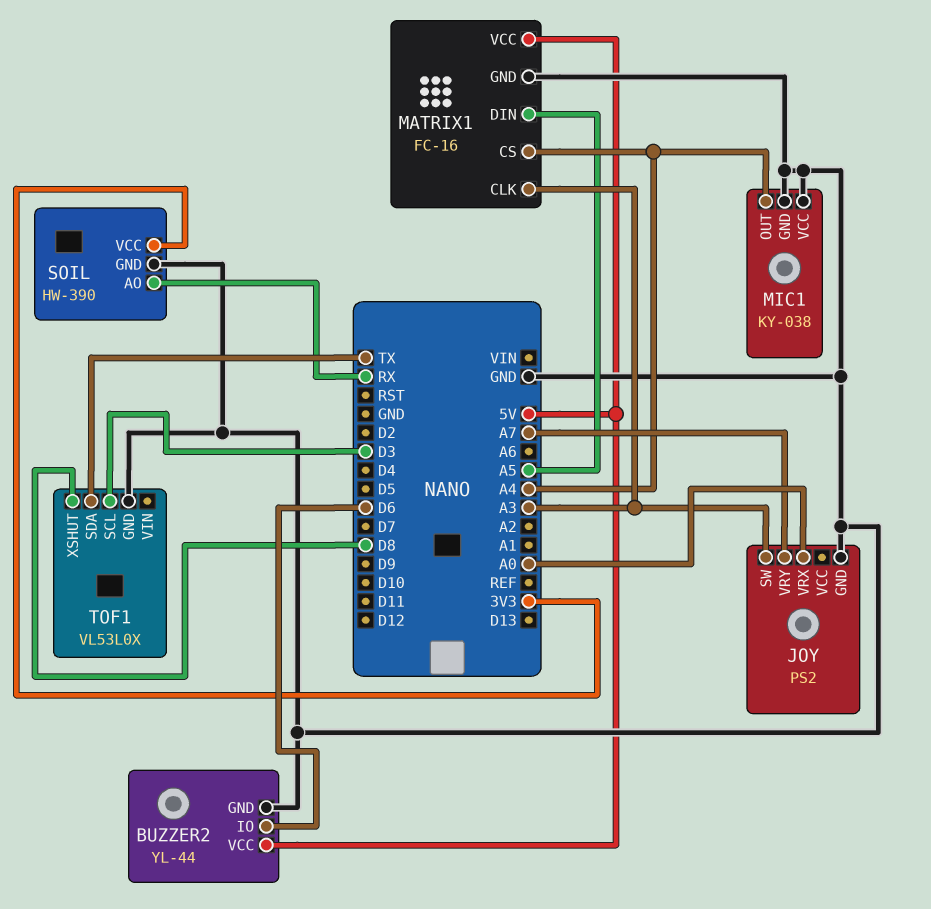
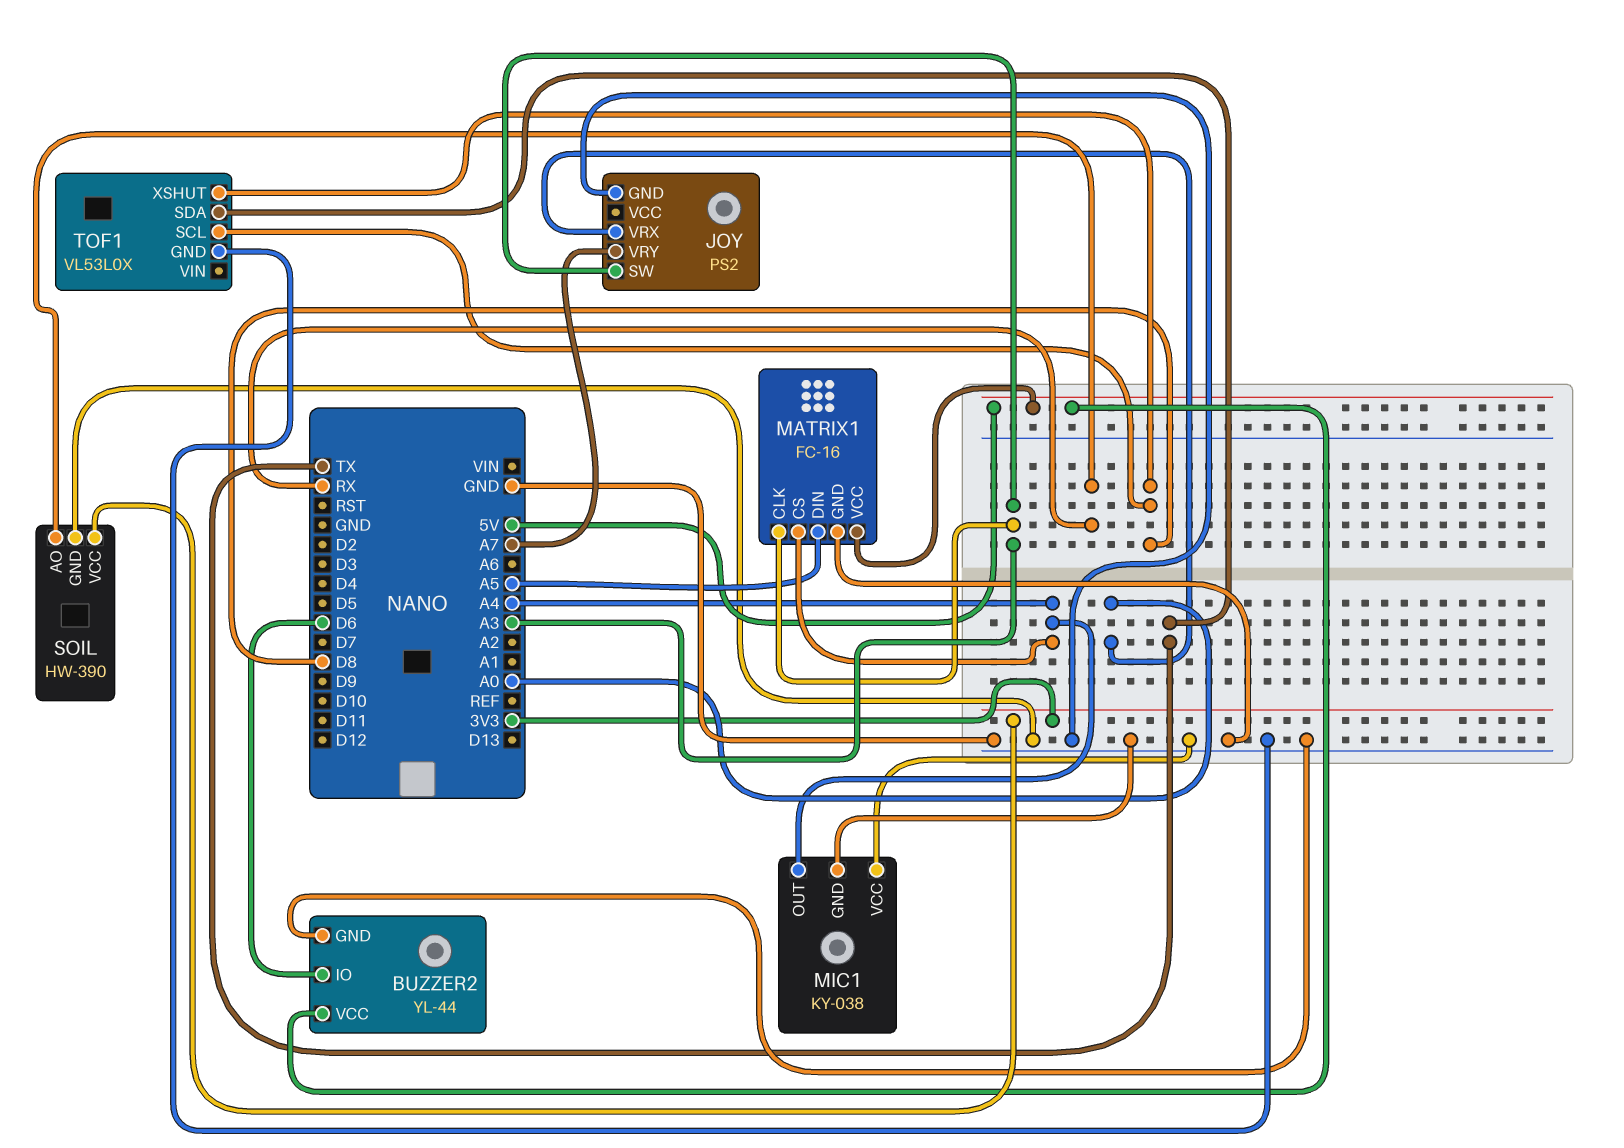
TOF1 pin SCL: D3 -> D8

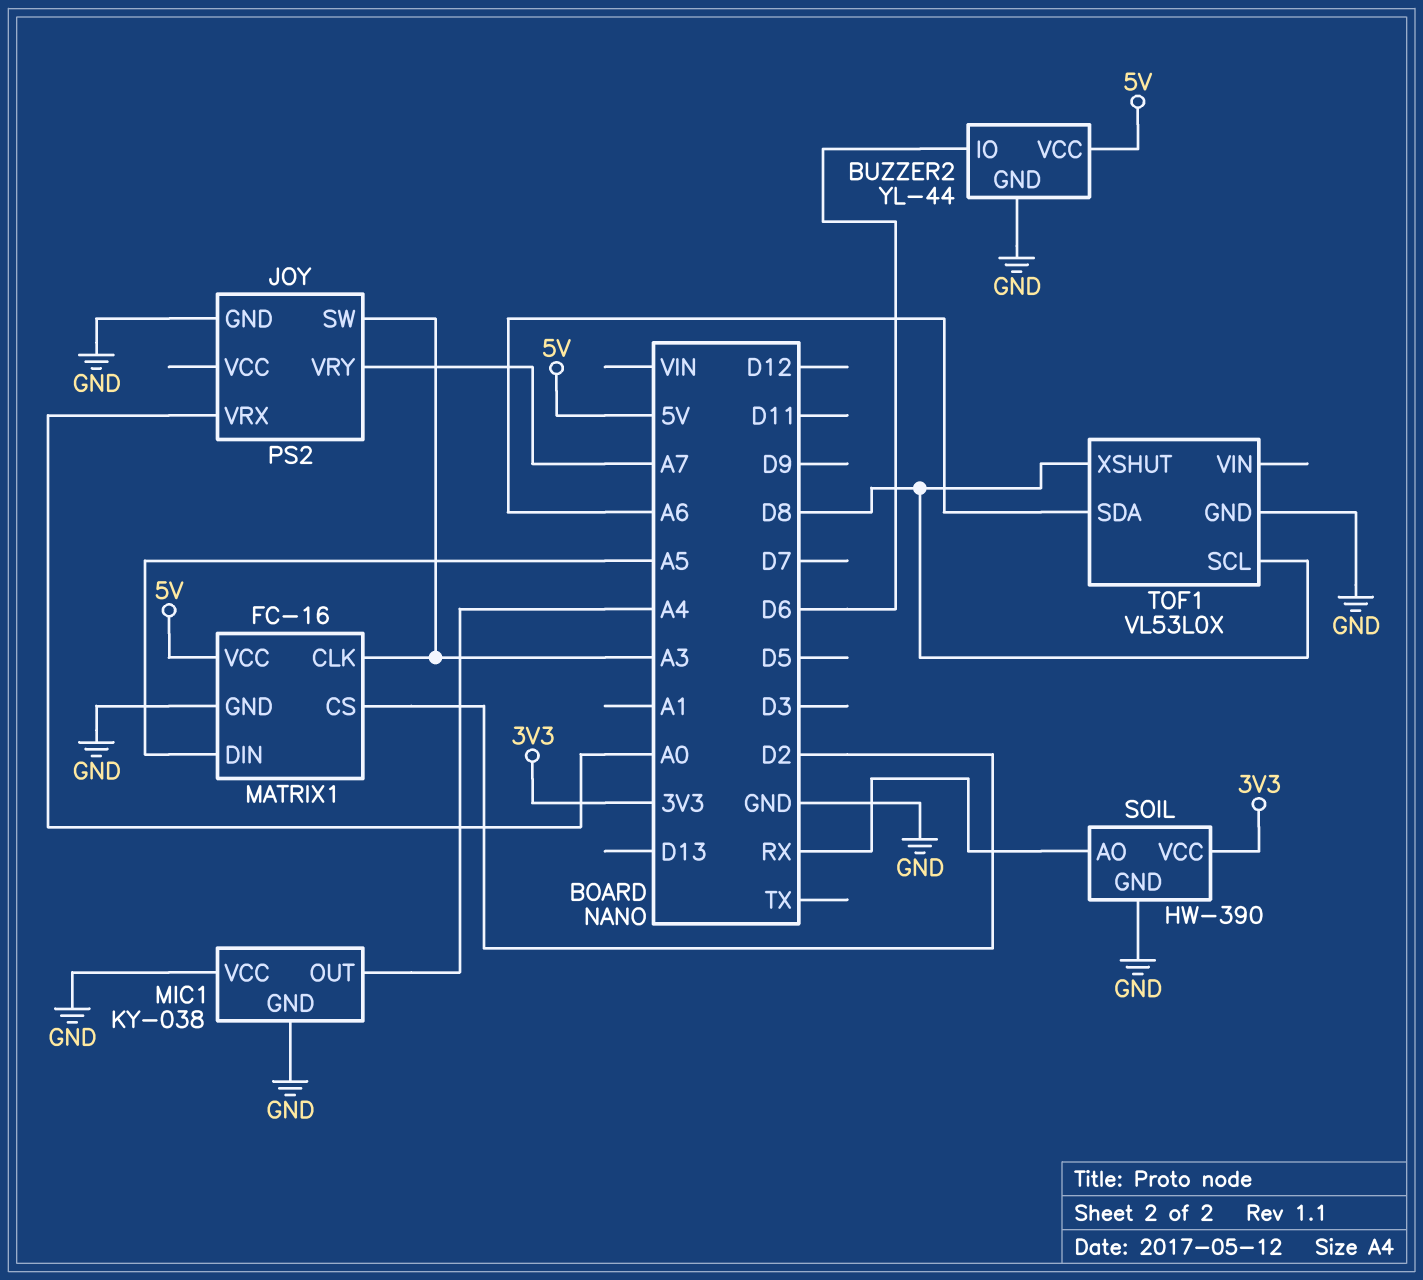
MATRIX1 pin CS: A4 -> D2
TOF1 pin SDA: TX -> A6

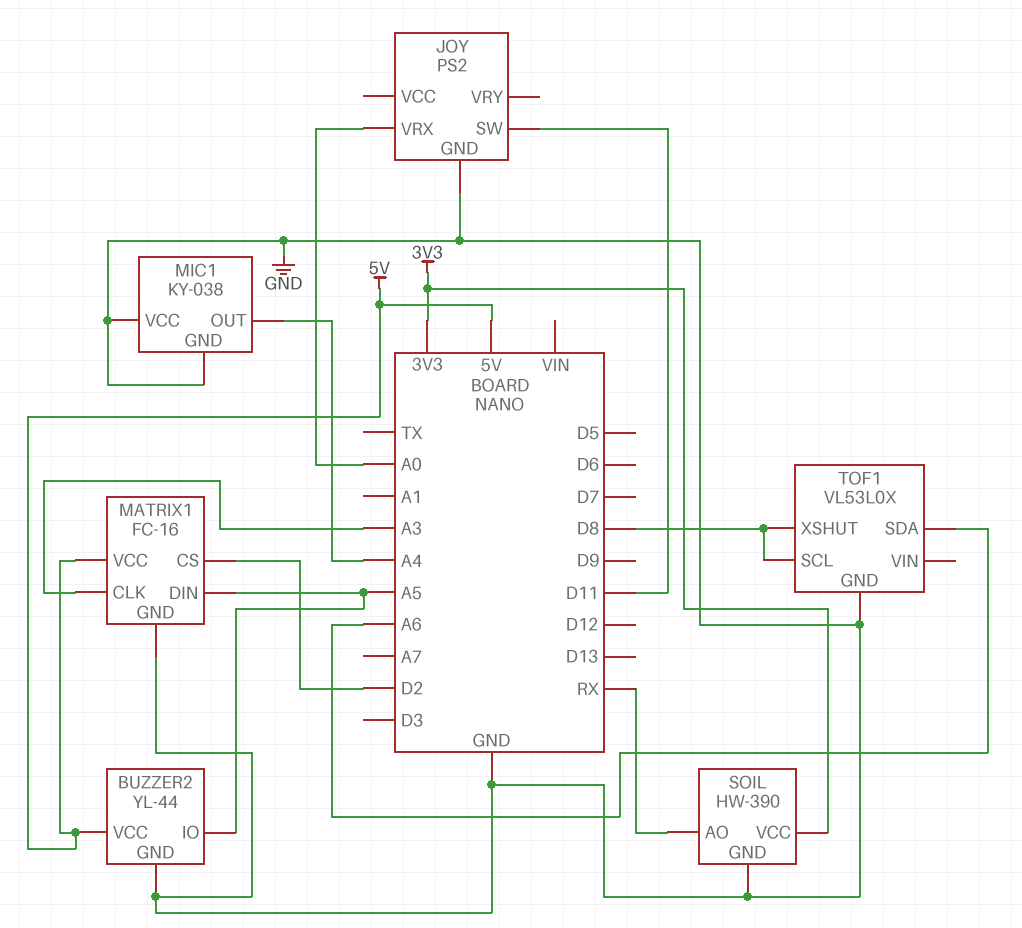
BUZZER2 pin IO: D6 -> A5
JOY pin SW: A3 -> D11
JOY pin VRY: A7 -> none

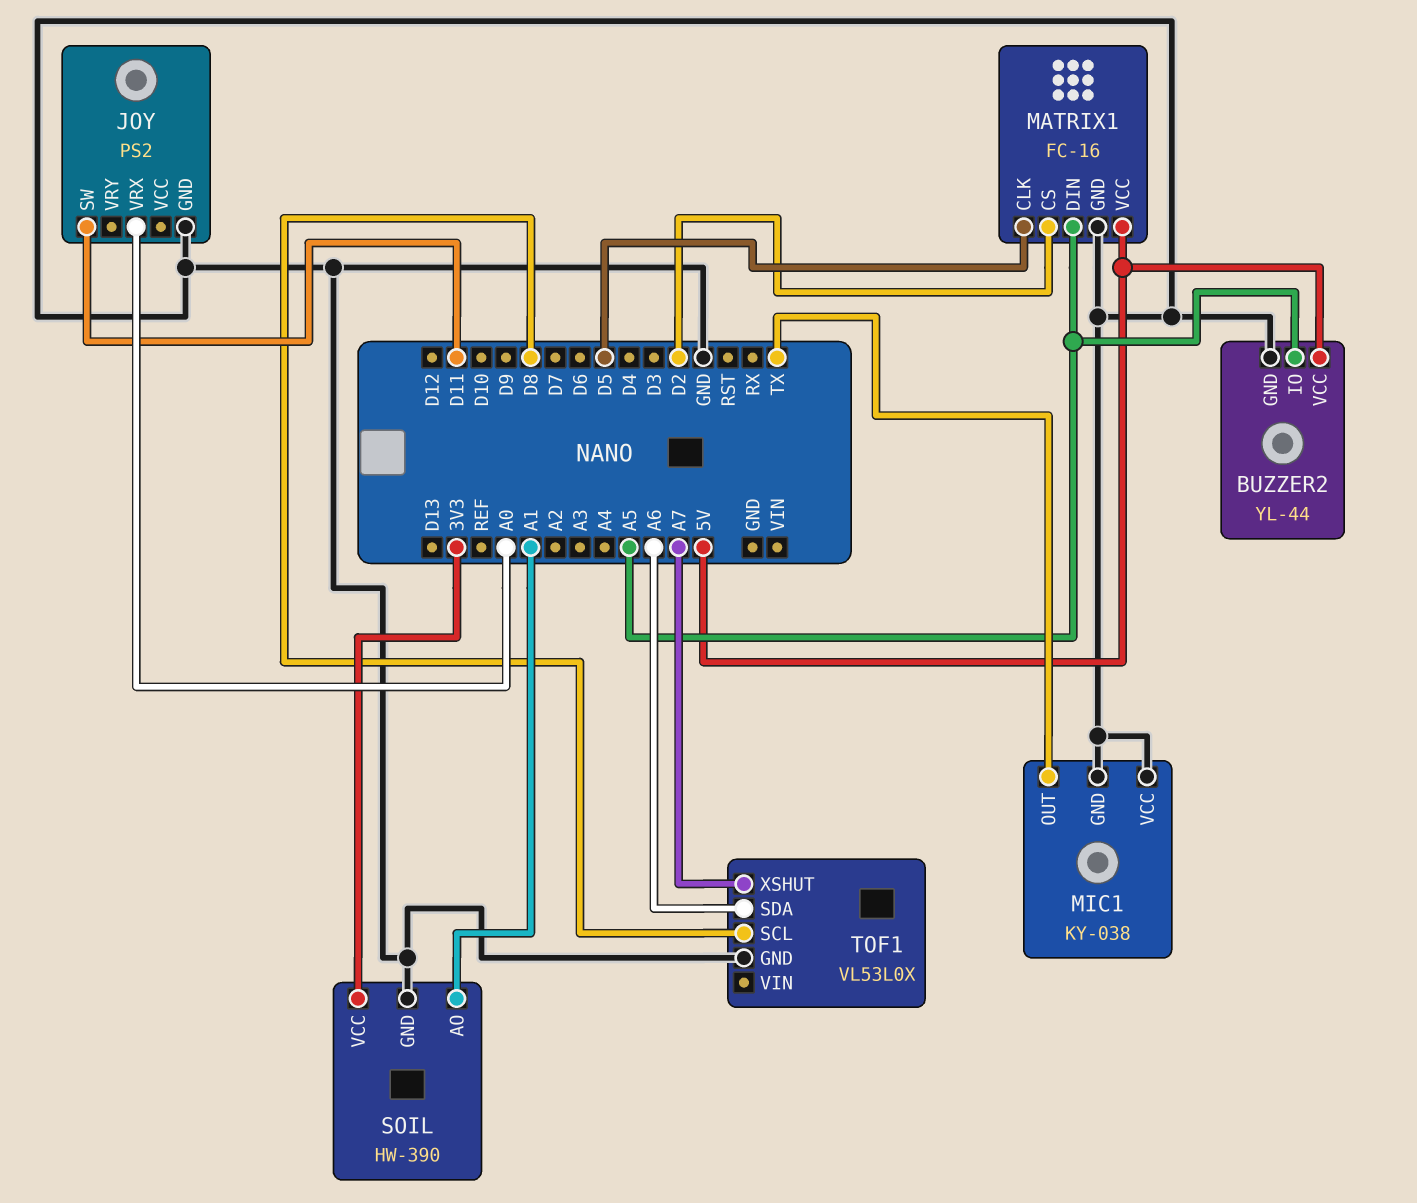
MATRIX1 pin CLK: A3 -> D5
MIC1 pin OUT: A4 -> TX
SOIL pin AO: RX -> A1
TOF1 pin XSHUT: D8 -> A7

